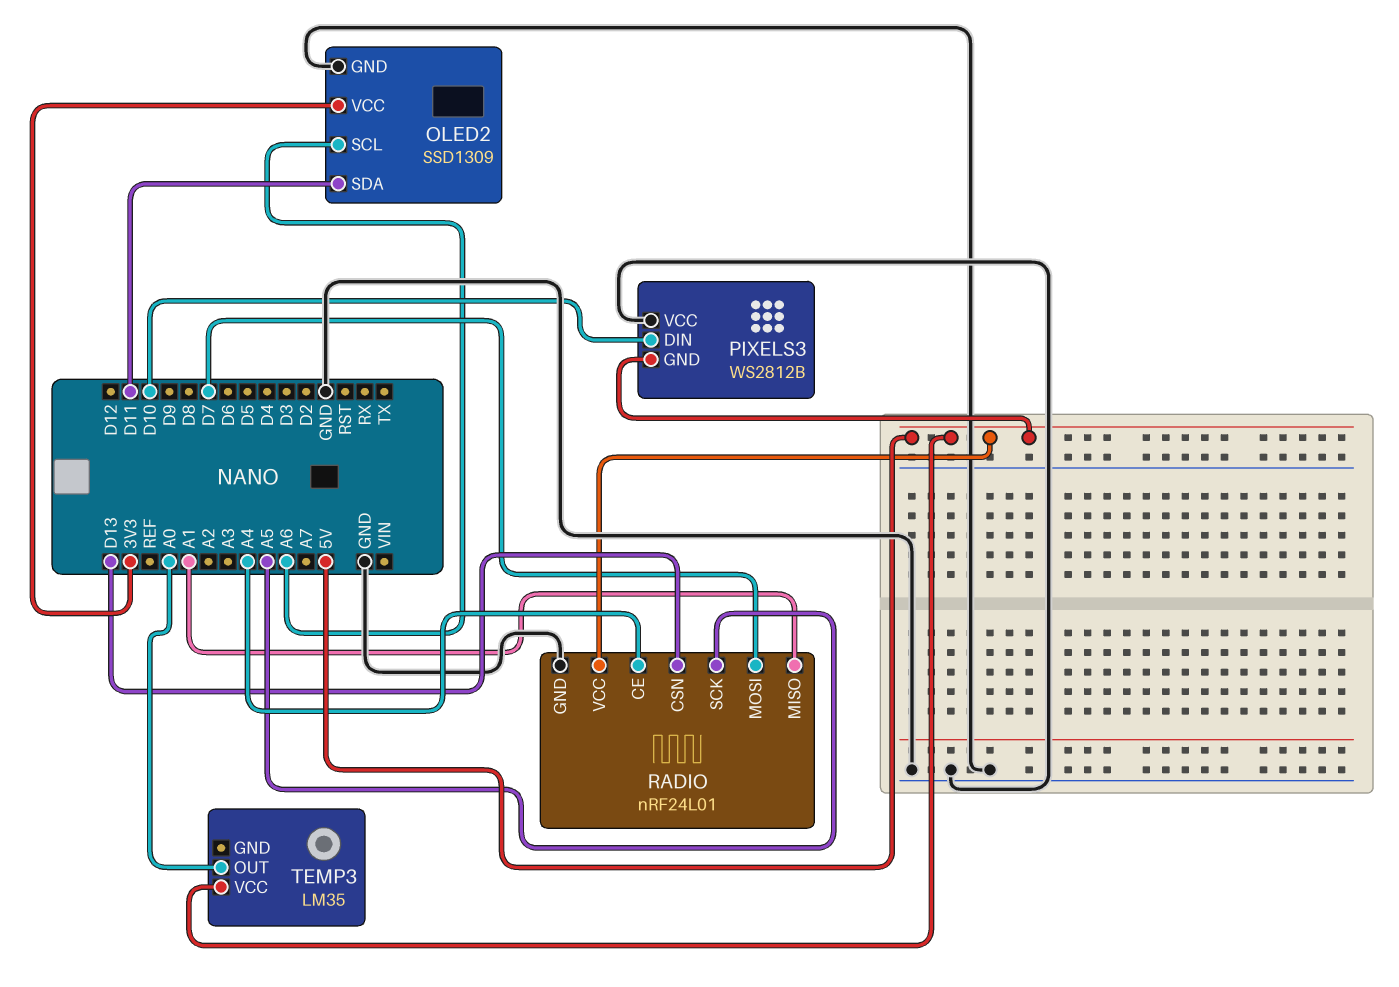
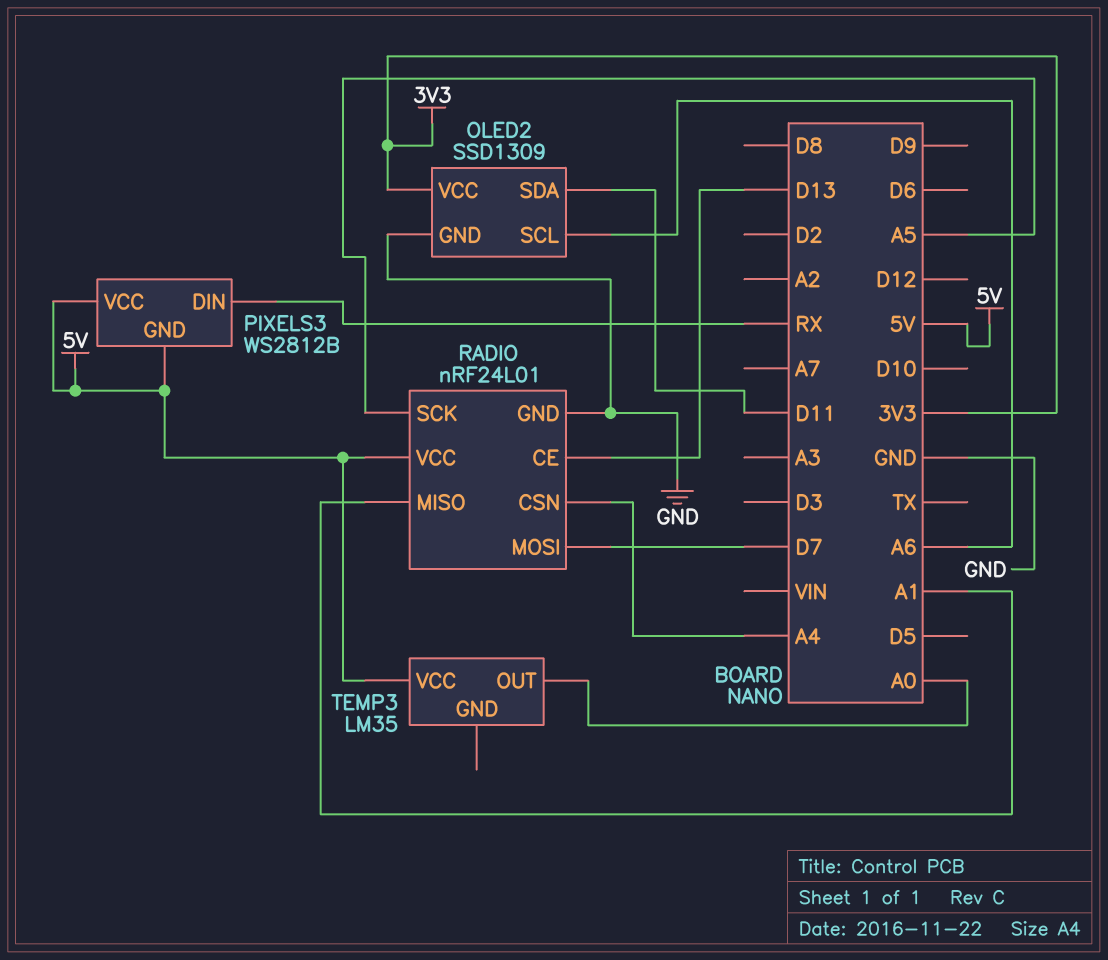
PIXELS3 pin DIN: D10 -> RX
PIXELS3 pin VCC: GND -> 5V
RADIO pin CE: A4 -> D13
RADIO pin CSN: D13 -> A4

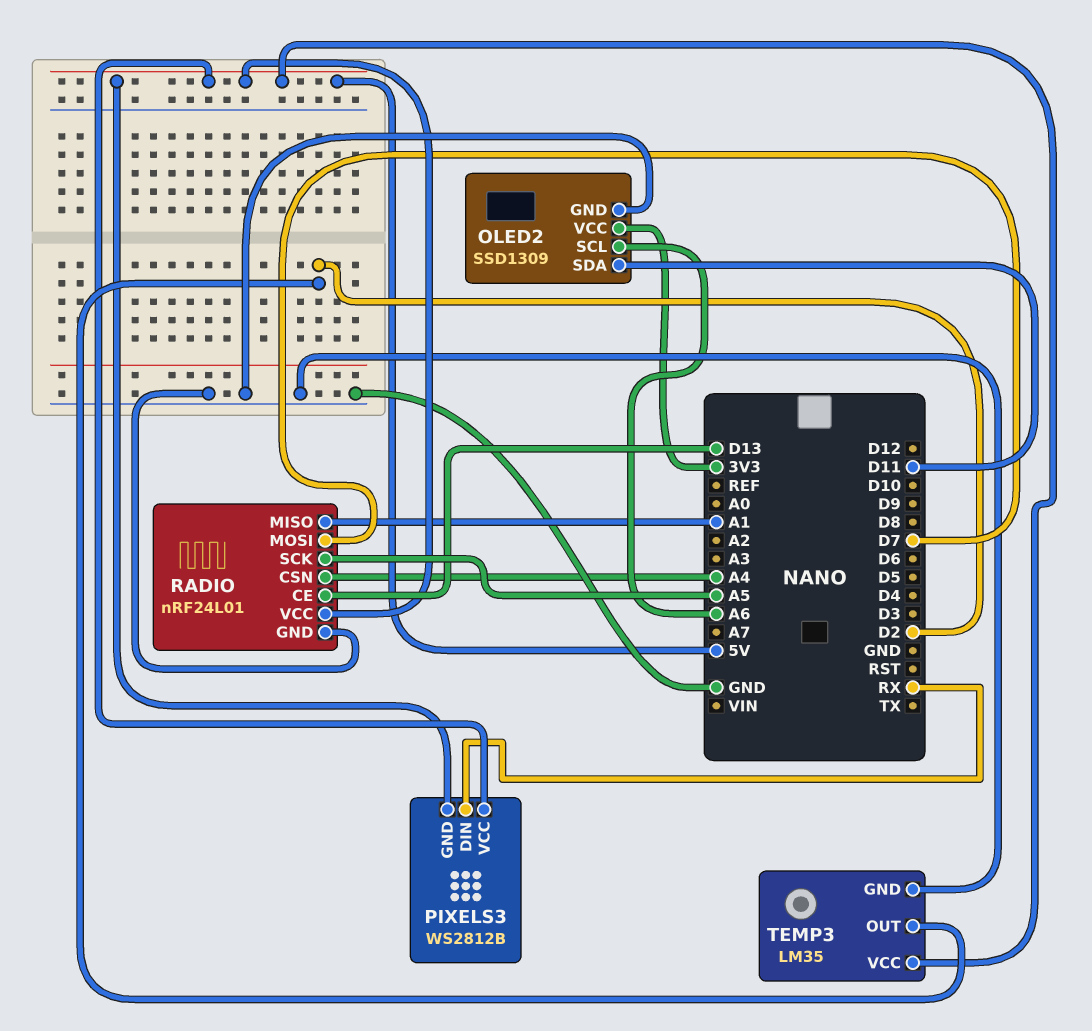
TEMP3 pin GND: none -> GND
TEMP3 pin OUT: A0 -> D2

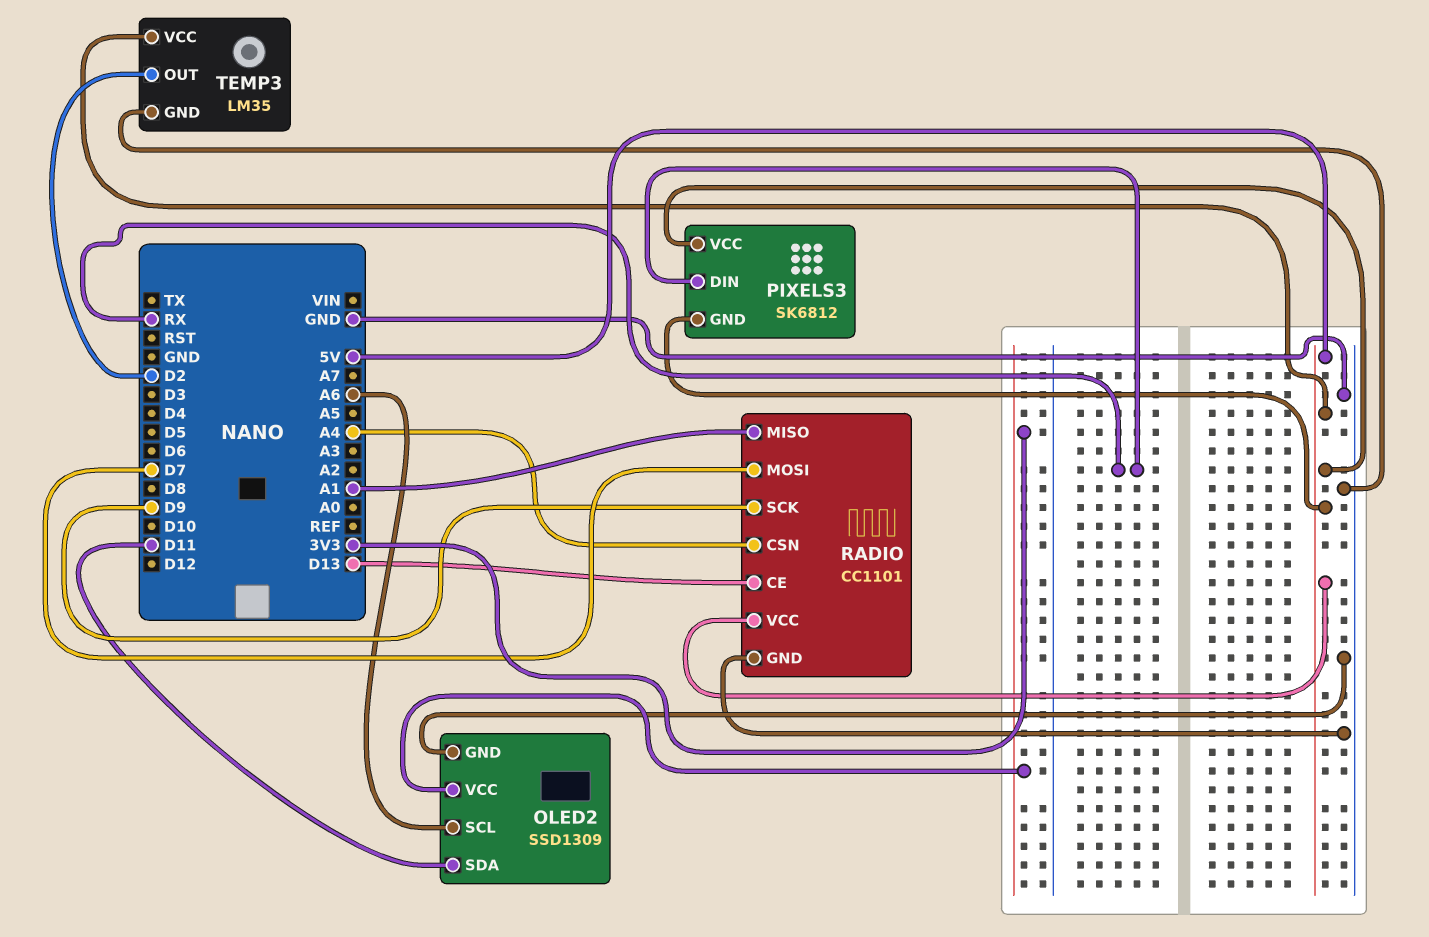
PIXELS3: WS2812B -> SK6812
RADIO: nRF24L01 -> CC1101
RADIO pin SCK: A5 -> D9

